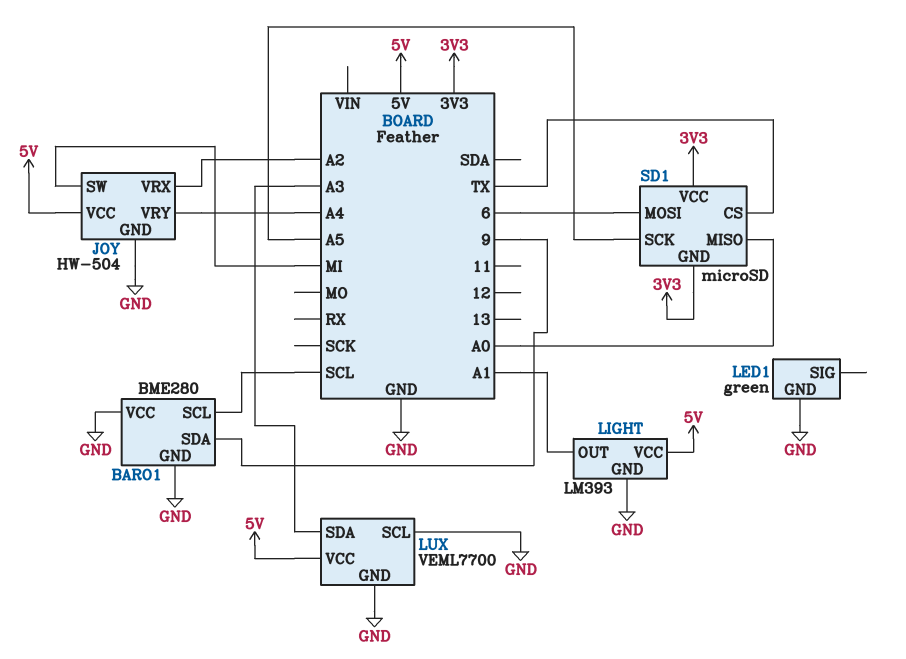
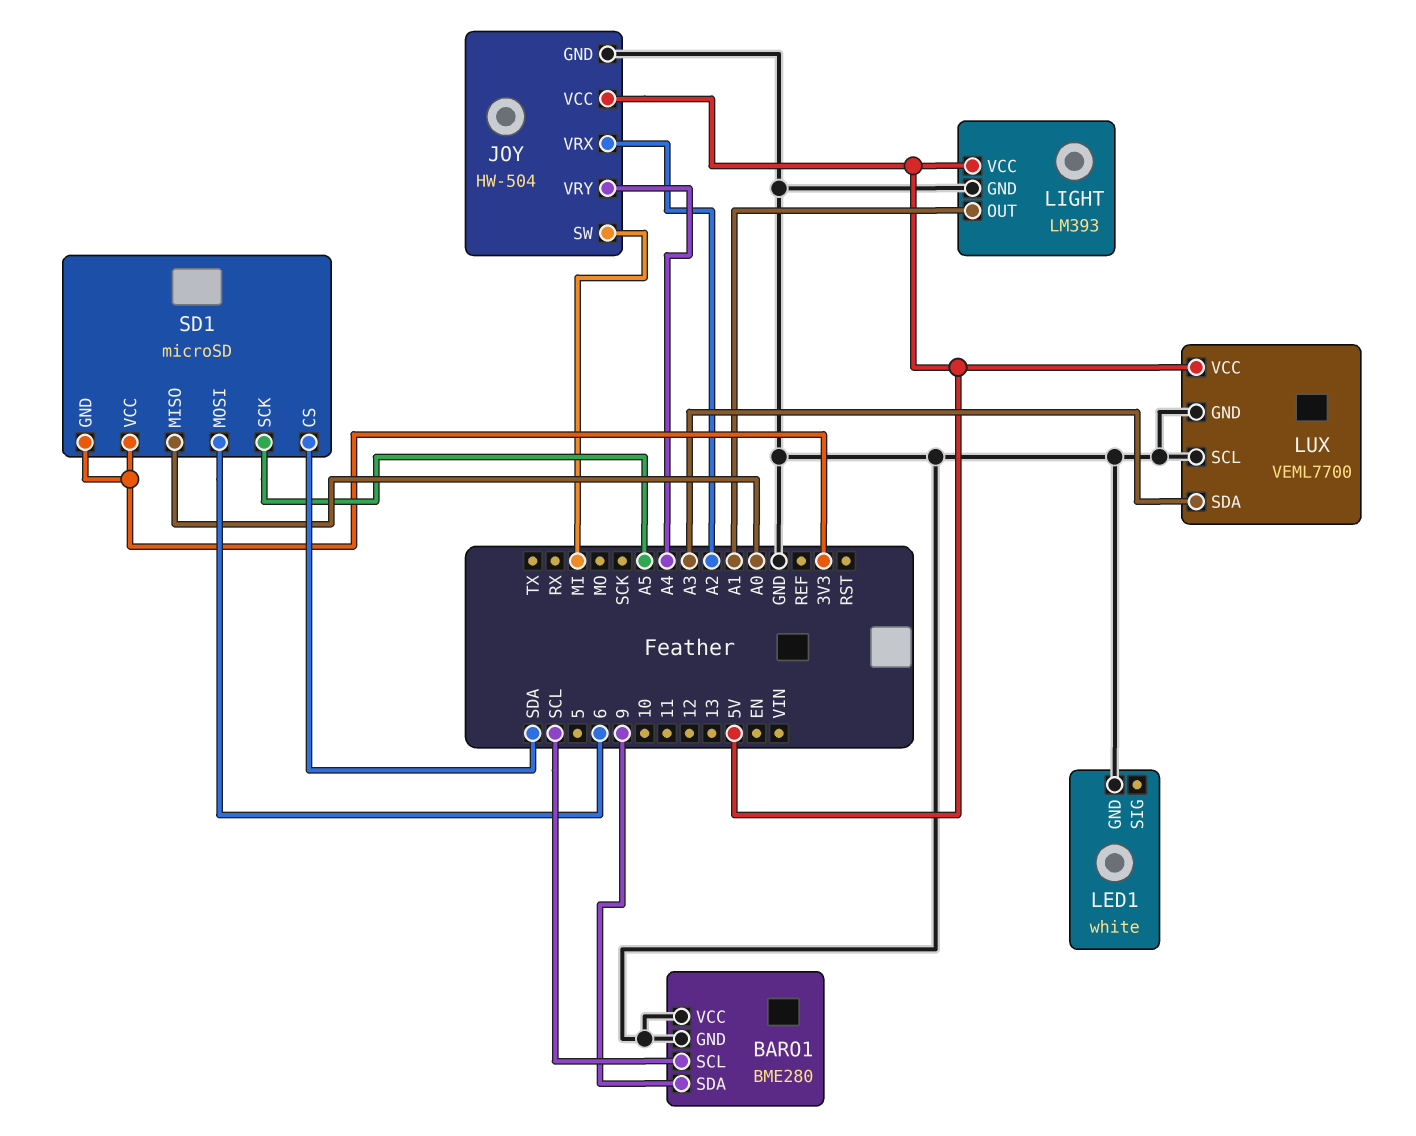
LED1: green -> white
SD1 pin CS: TX -> SDA

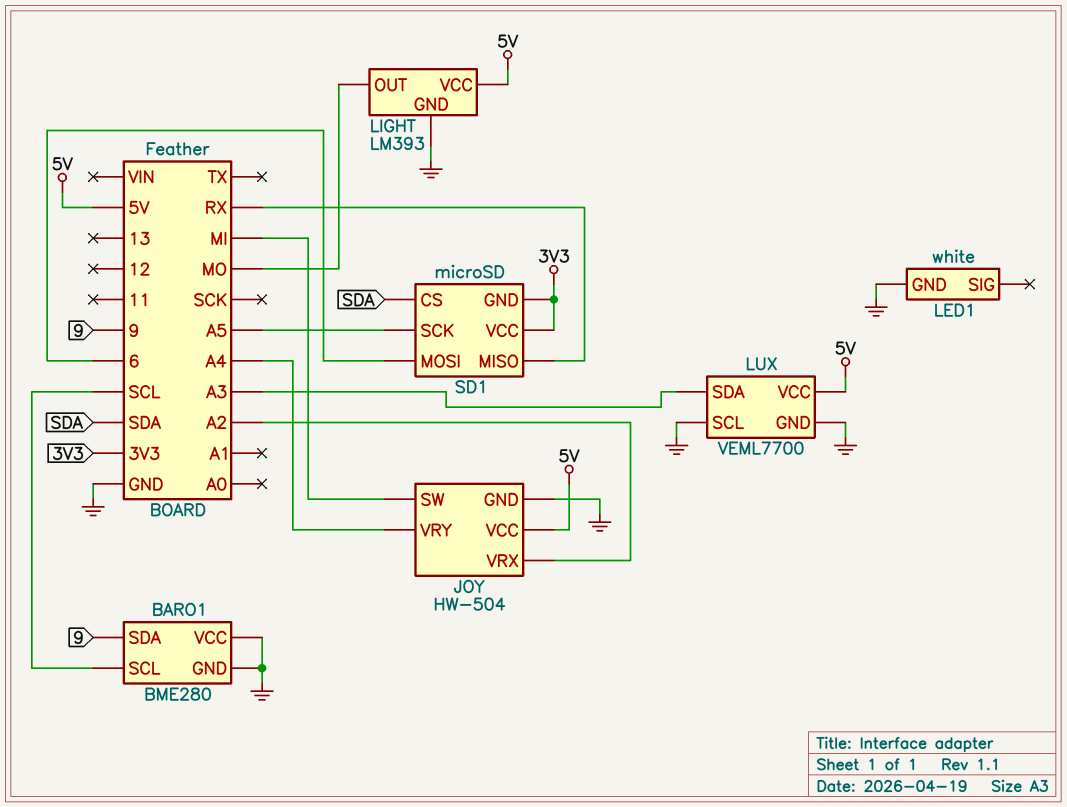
LIGHT pin OUT: A1 -> MO
SD1 pin MISO: A0 -> RX

